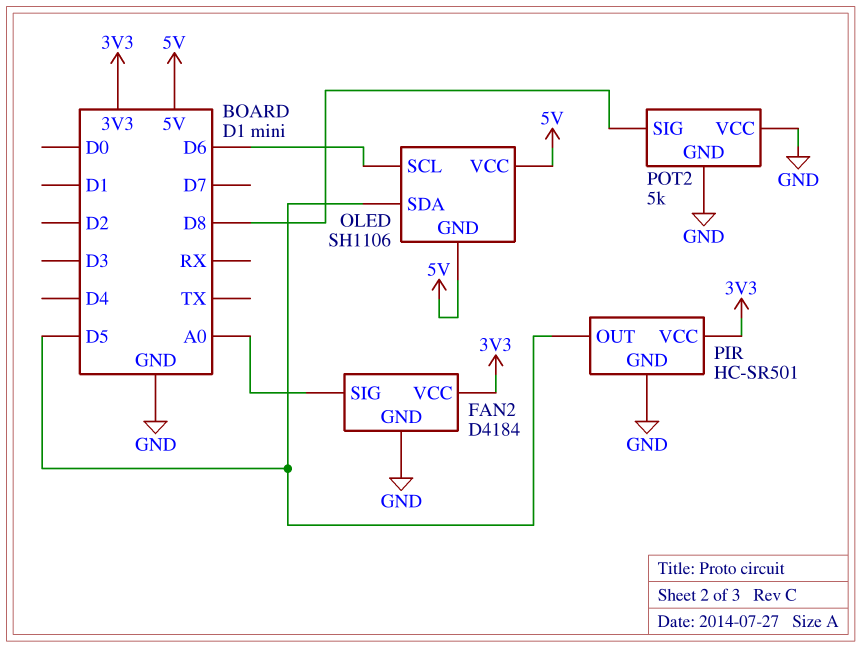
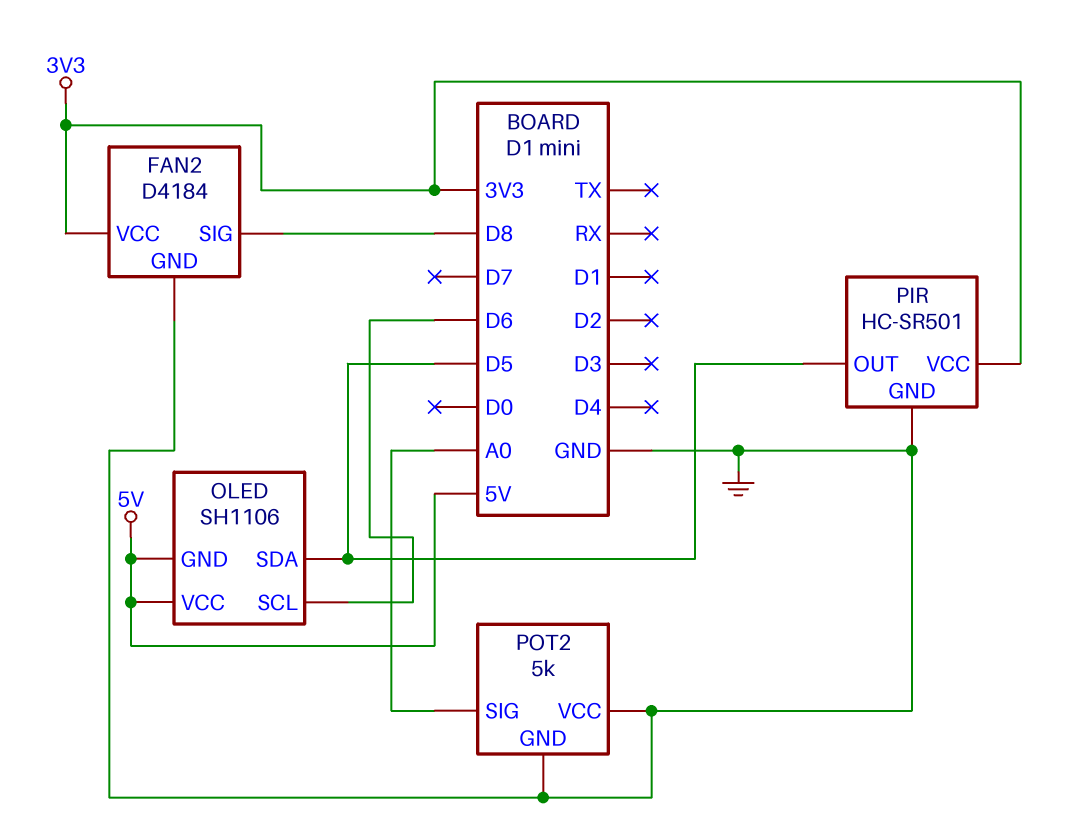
FAN2 pin SIG: A0 -> D8
POT2 pin SIG: D8 -> A0

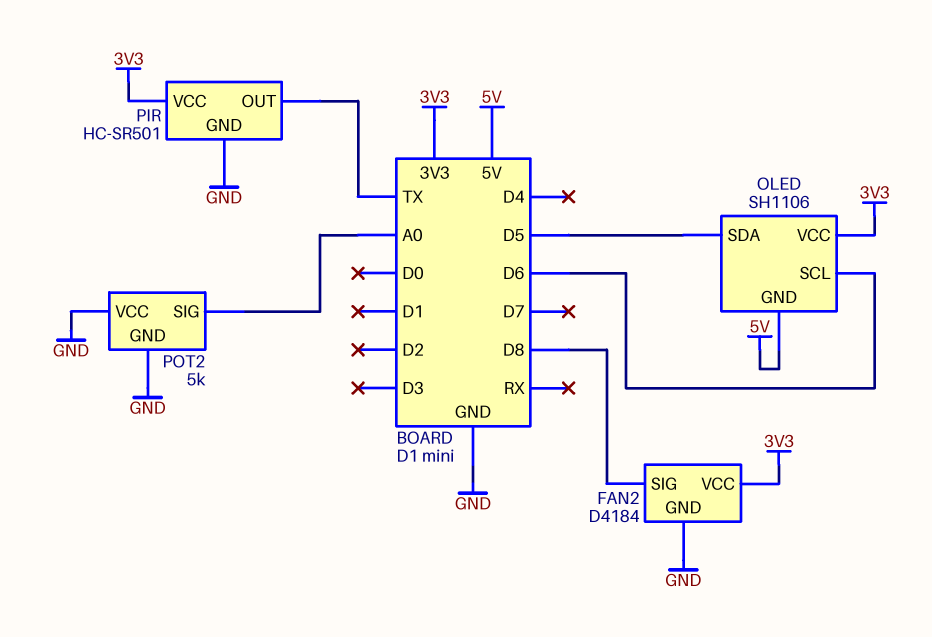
OLED pin VCC: 5V -> 3V3
PIR pin OUT: D5 -> TX

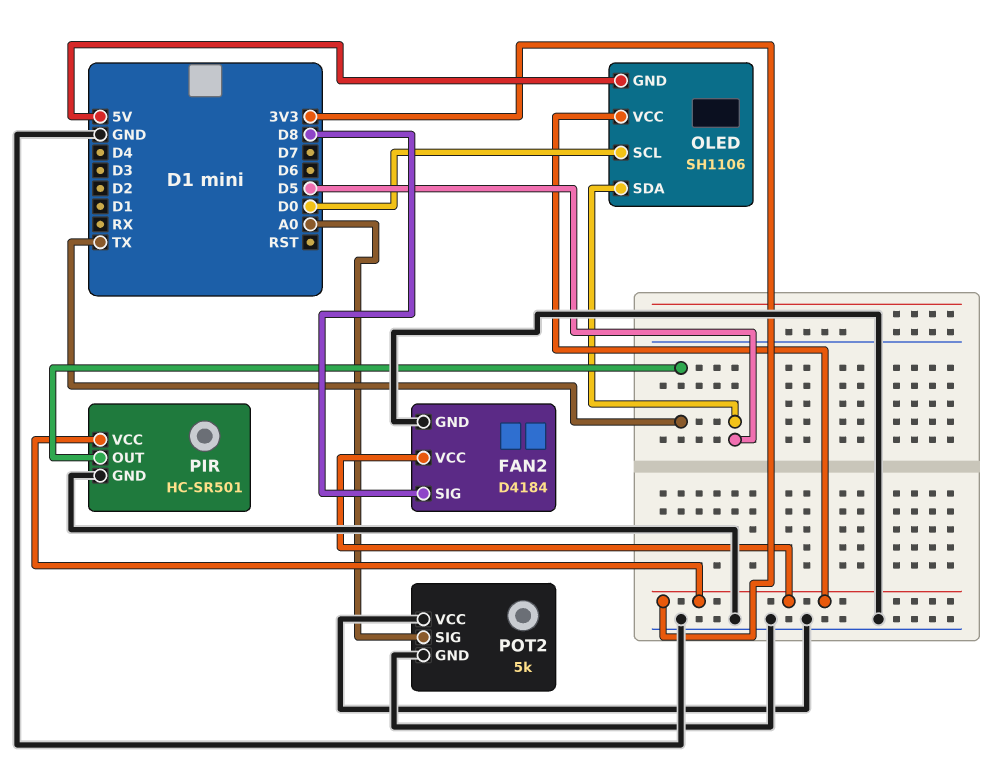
OLED pin SCL: D6 -> D0

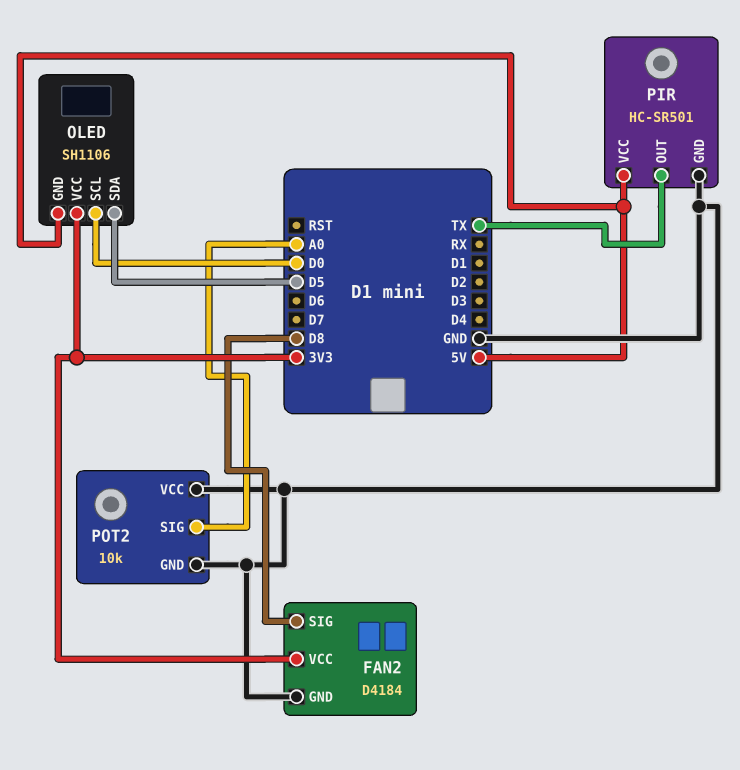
PIR pin VCC: 3V3 -> 5V
POT2: 5k -> 10k

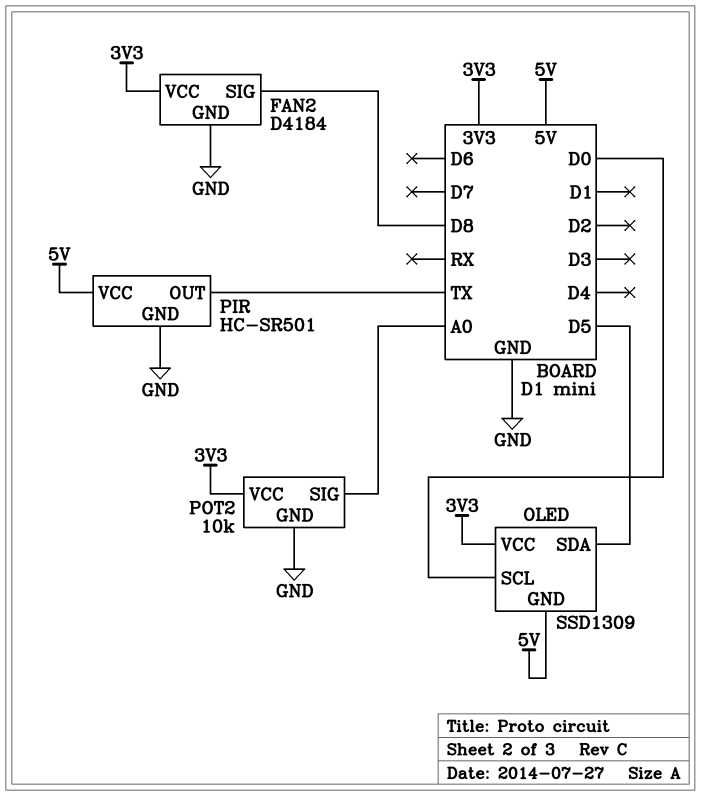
OLED: SH1106 -> SSD1309
POT2 pin VCC: GND -> 3V3

